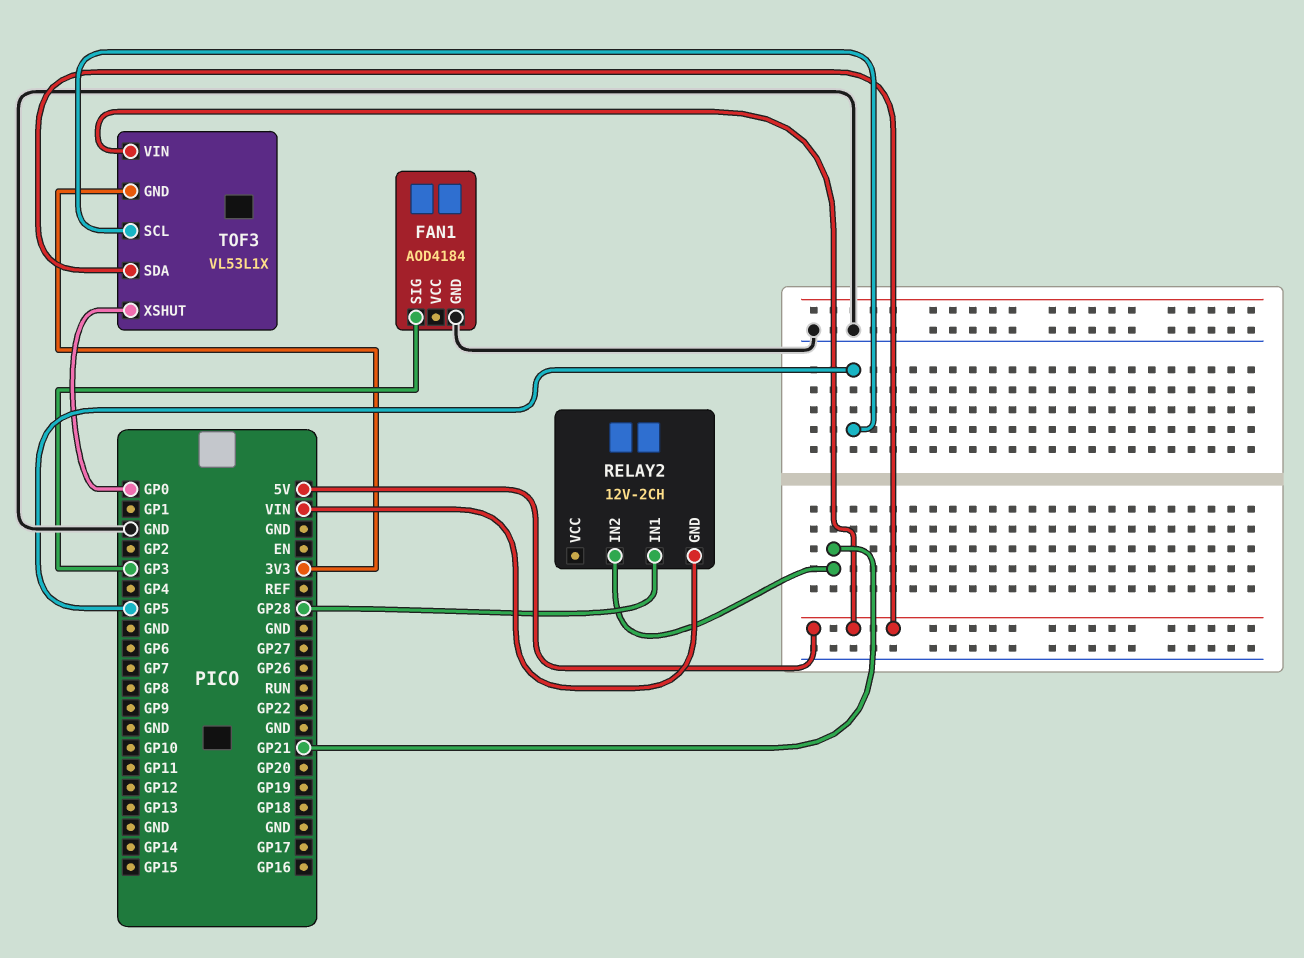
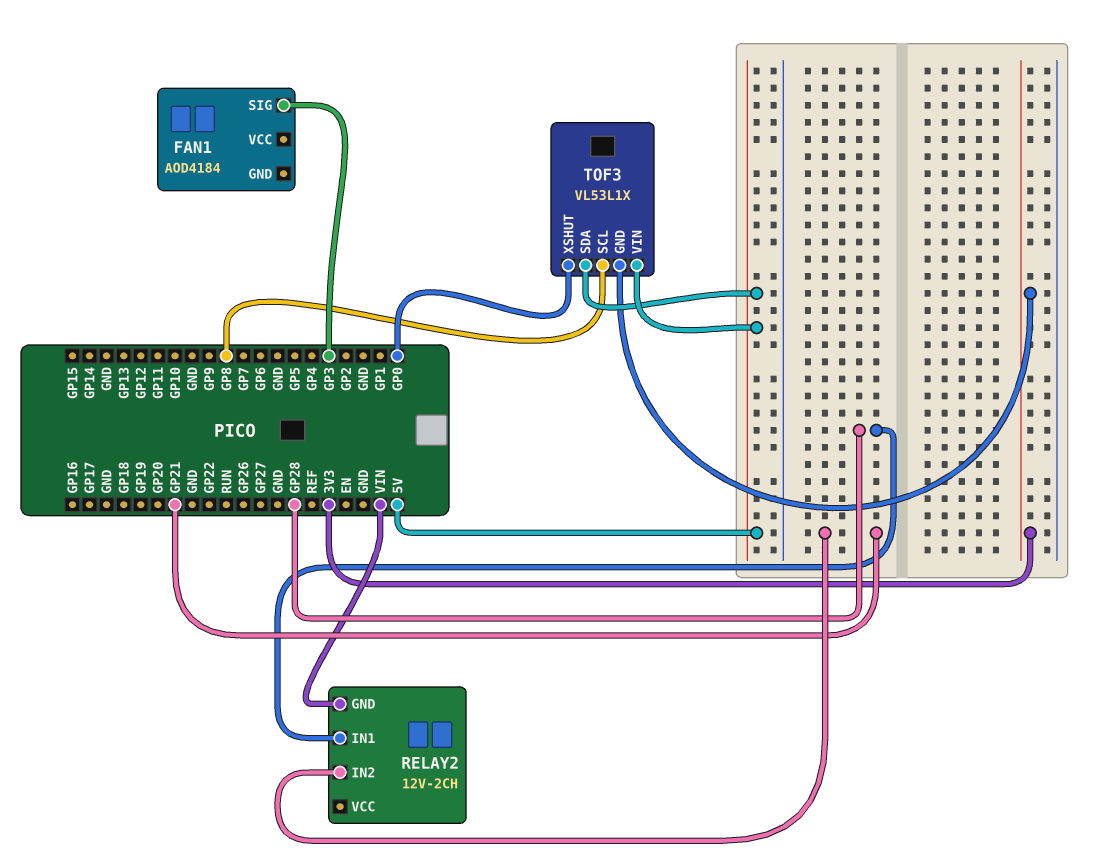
FAN1 pin GND: GND -> none
TOF3 pin SCL: GP5 -> GP8

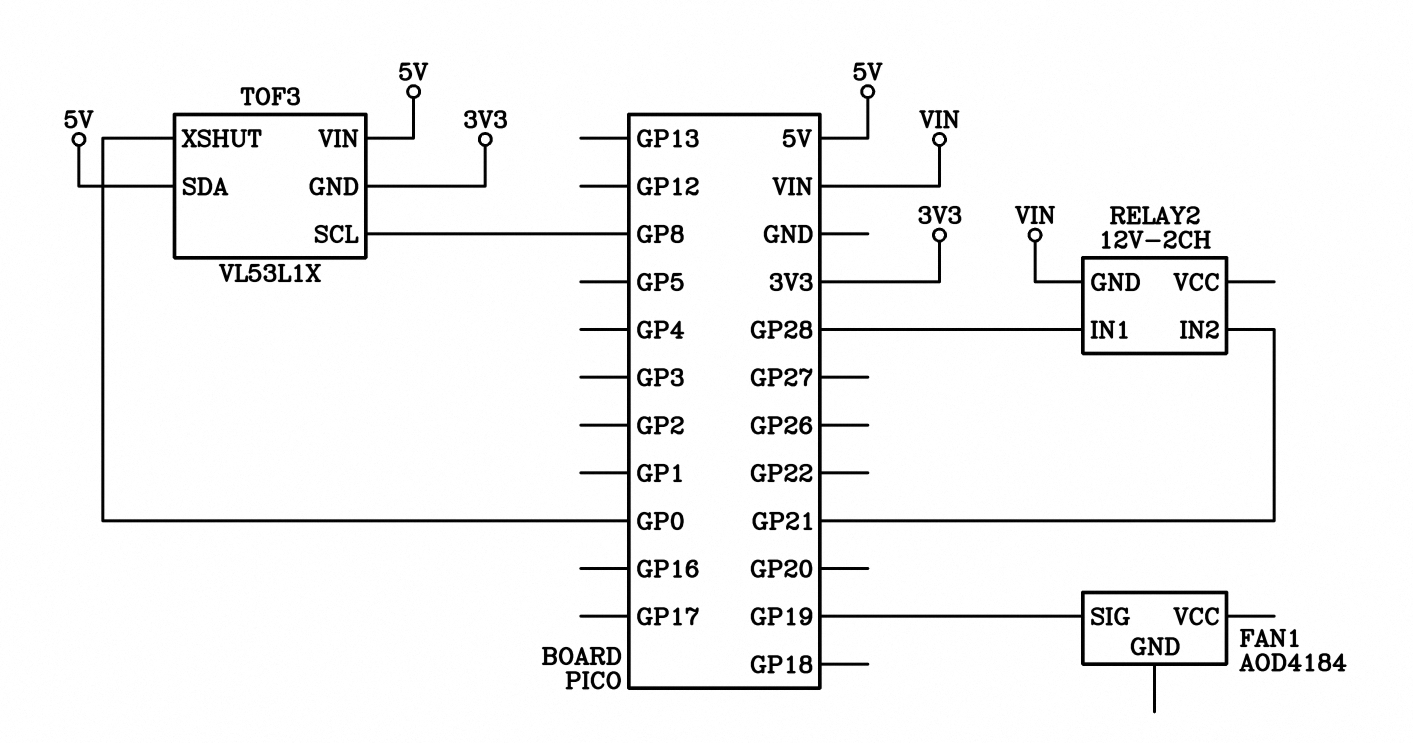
FAN1 pin SIG: GP3 -> GP19

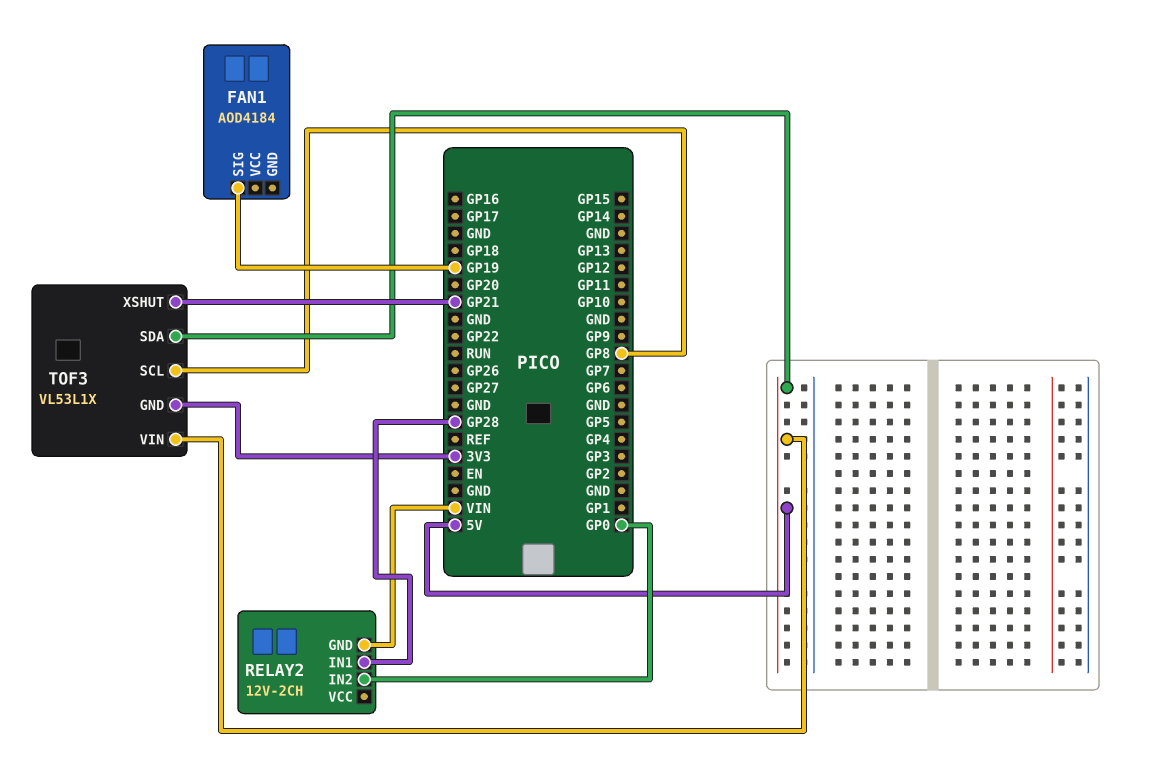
RELAY2 pin IN2: GP21 -> GP0
TOF3 pin XSHUT: GP0 -> GP21

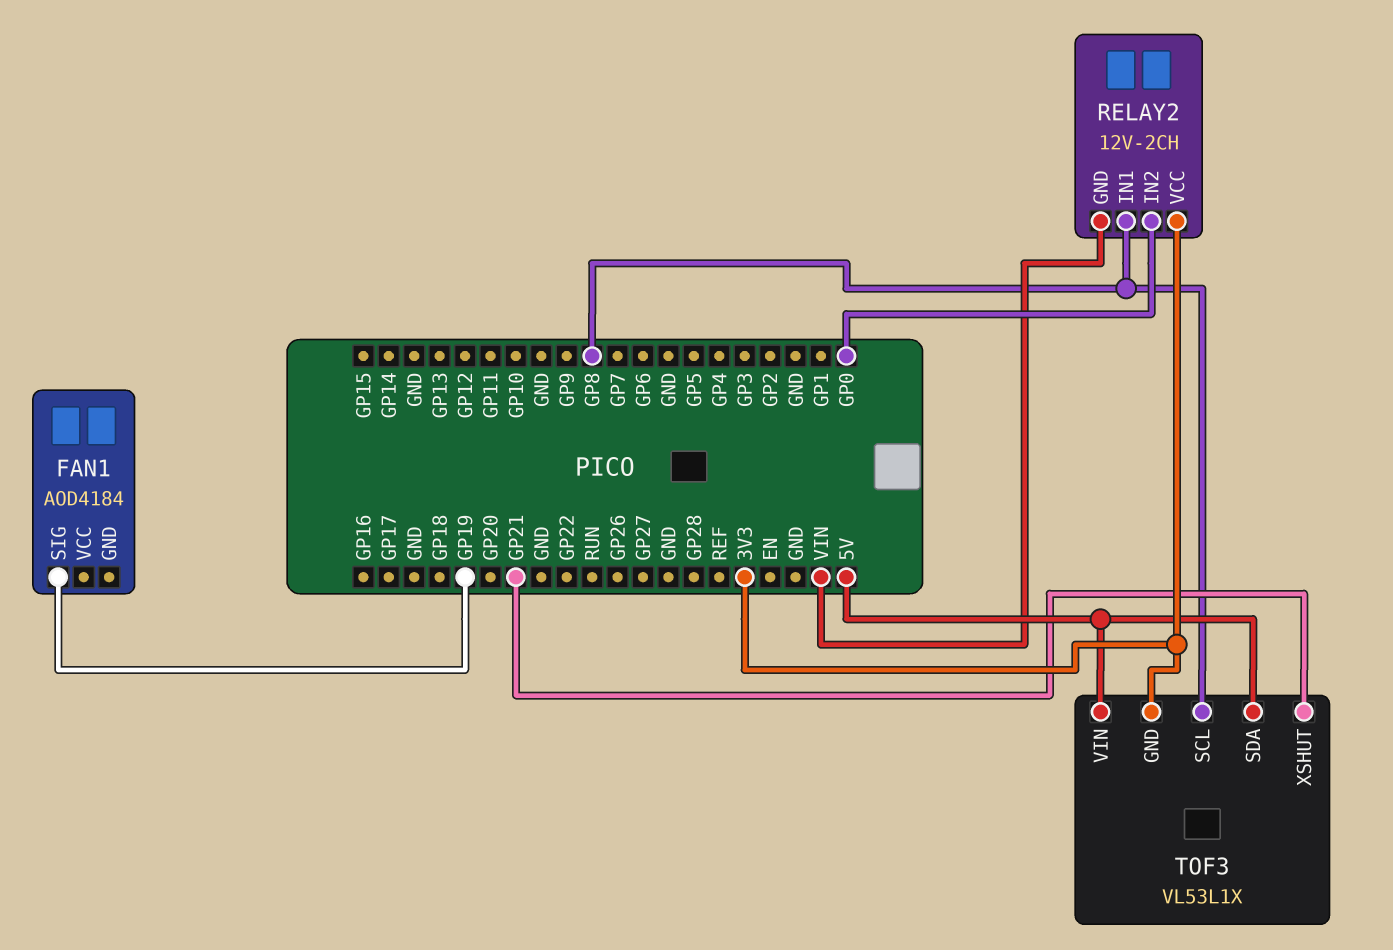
RELAY2 pin IN1: GP28 -> GP8
RELAY2 pin VCC: none -> 3V3

